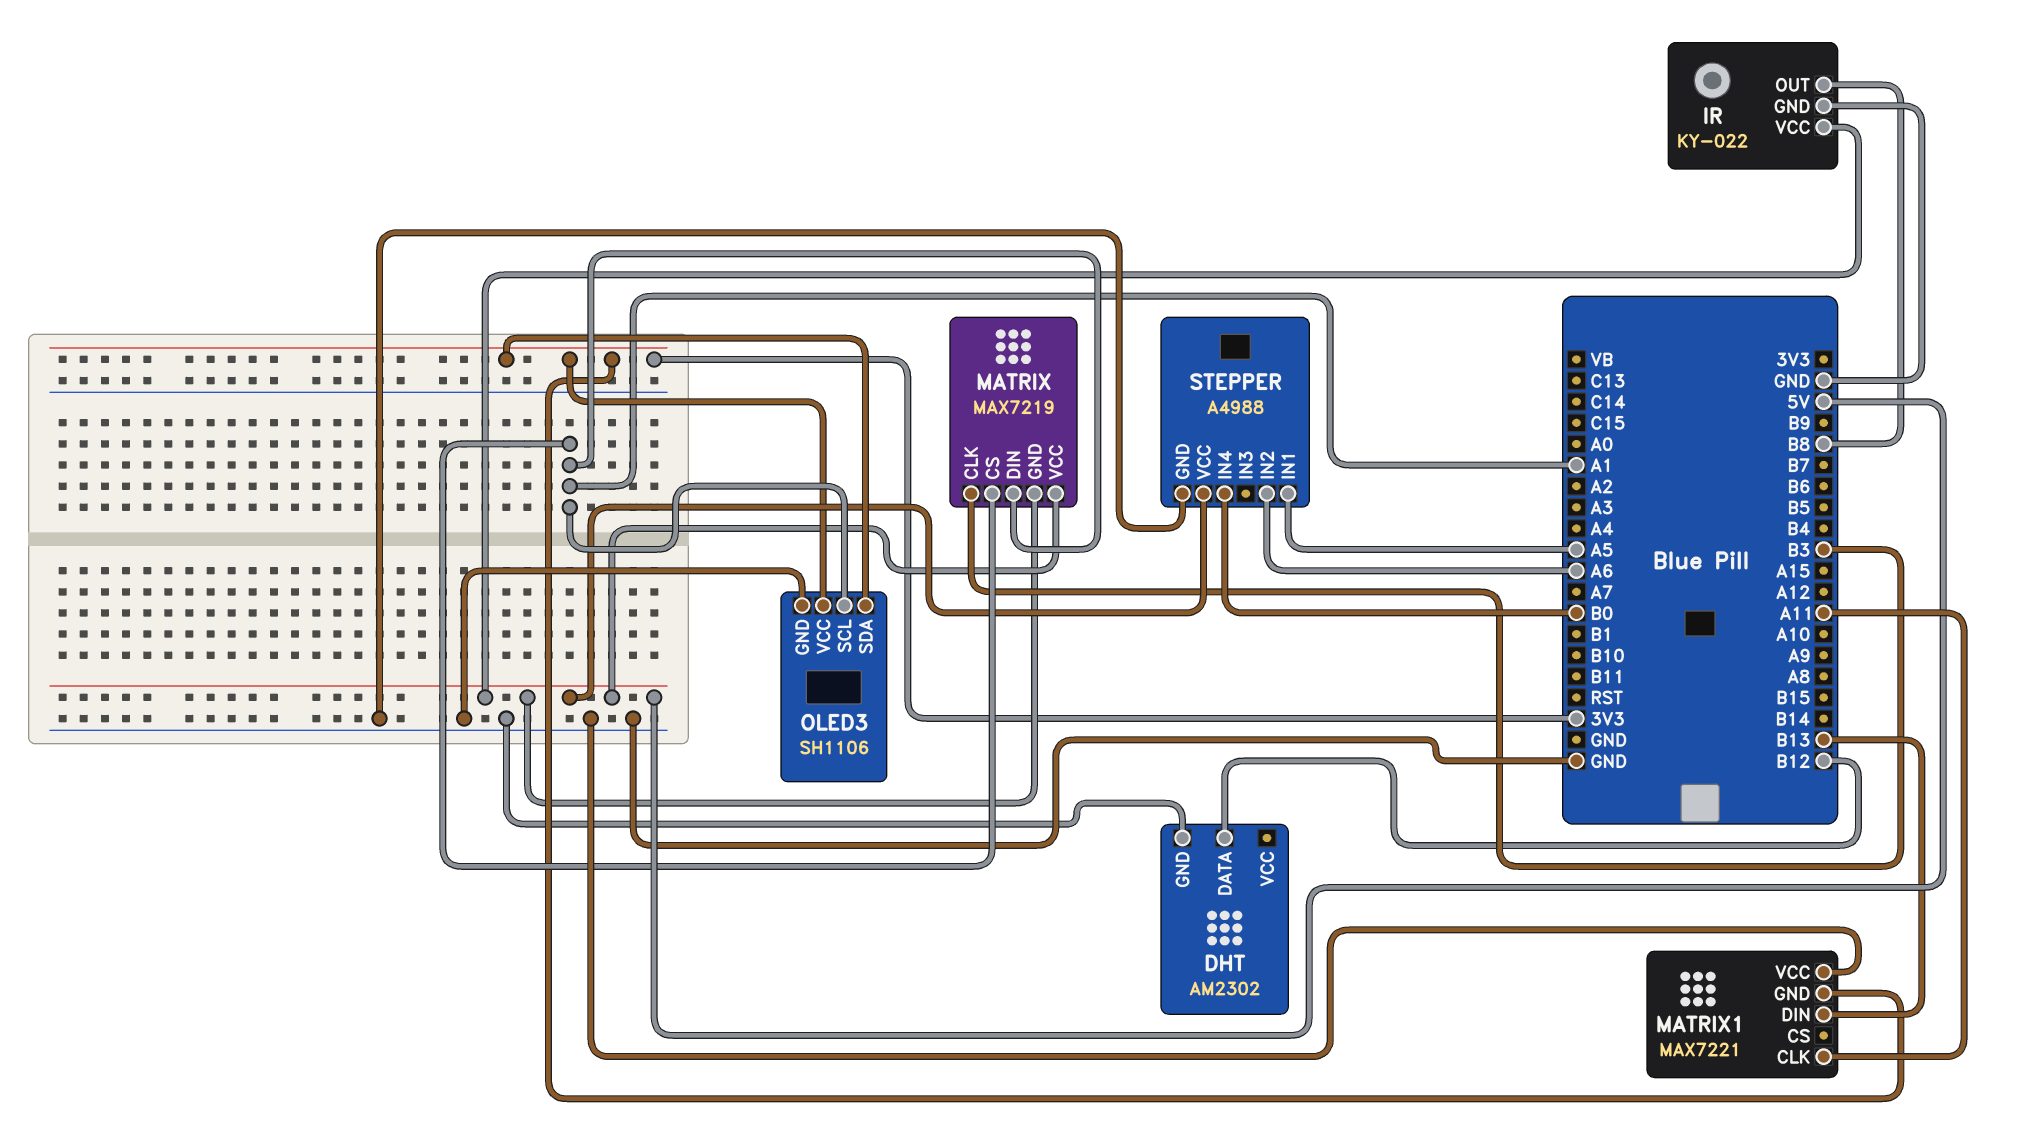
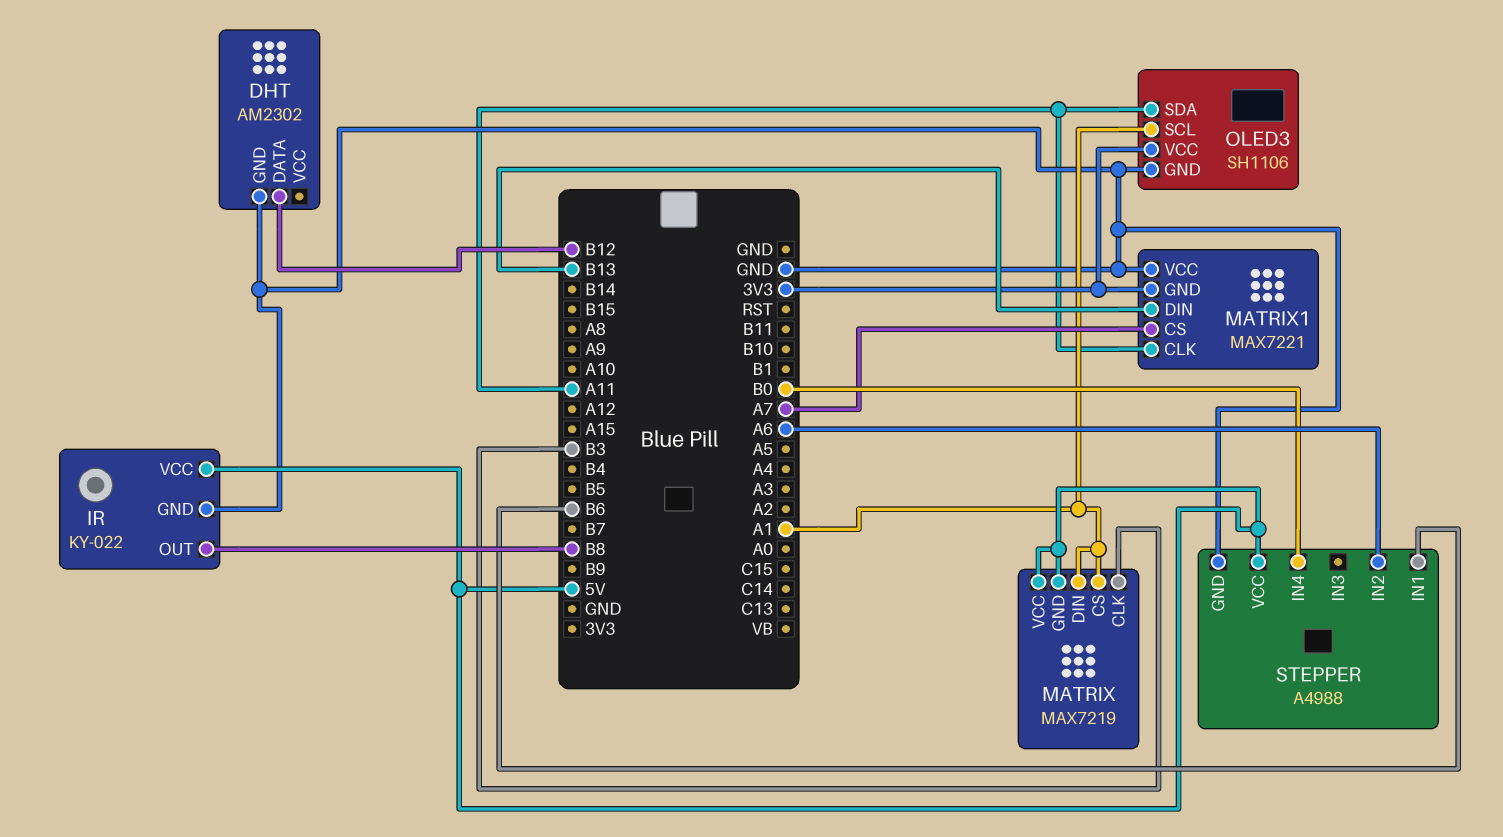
MATRIX1 pin CS: none -> A7
OLED3 pin SDA: 3V3 -> A11
STEPPER pin IN1: A5 -> B6

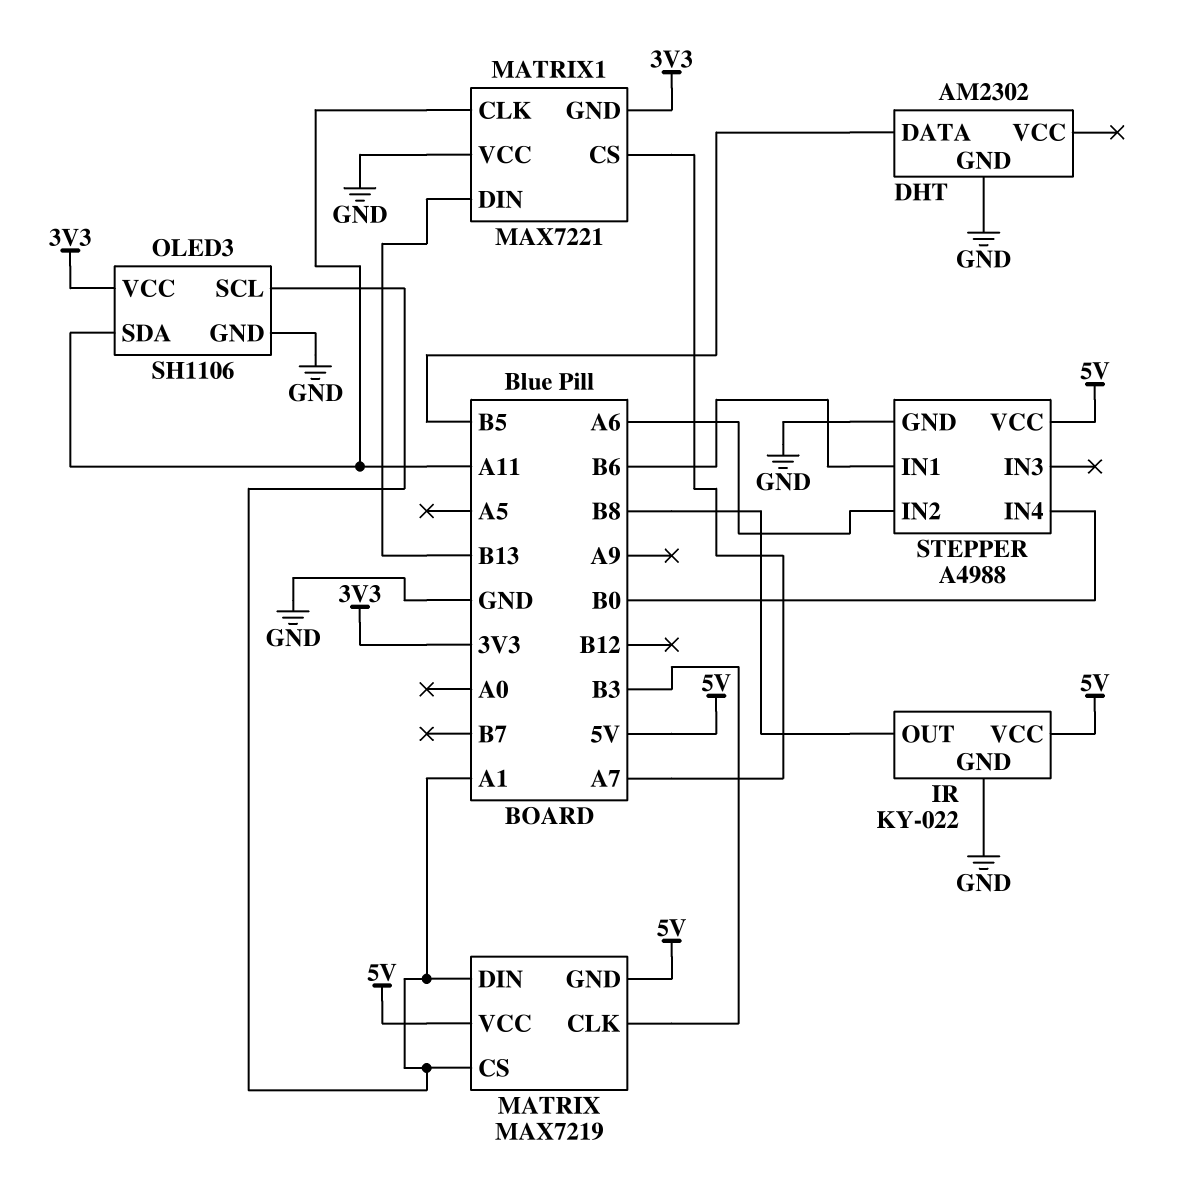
DHT pin DATA: B12 -> B5

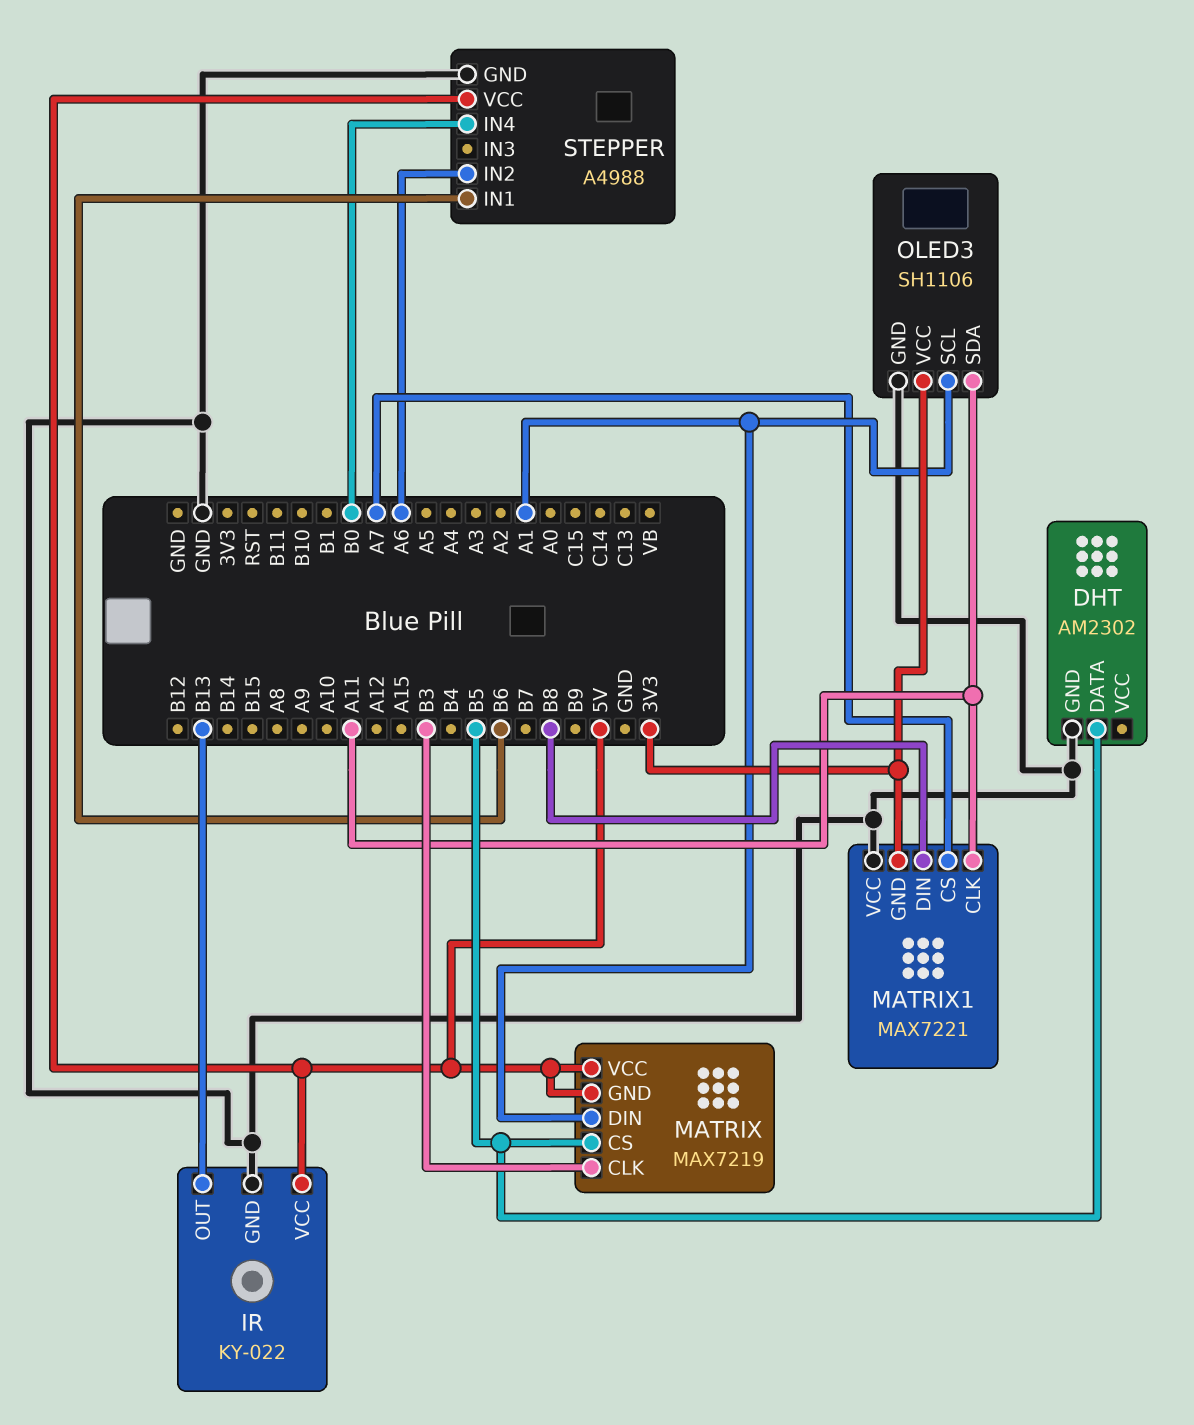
IR pin OUT: B8 -> B13
MATRIX pin CS: A1 -> B5
MATRIX1 pin DIN: B13 -> B8

